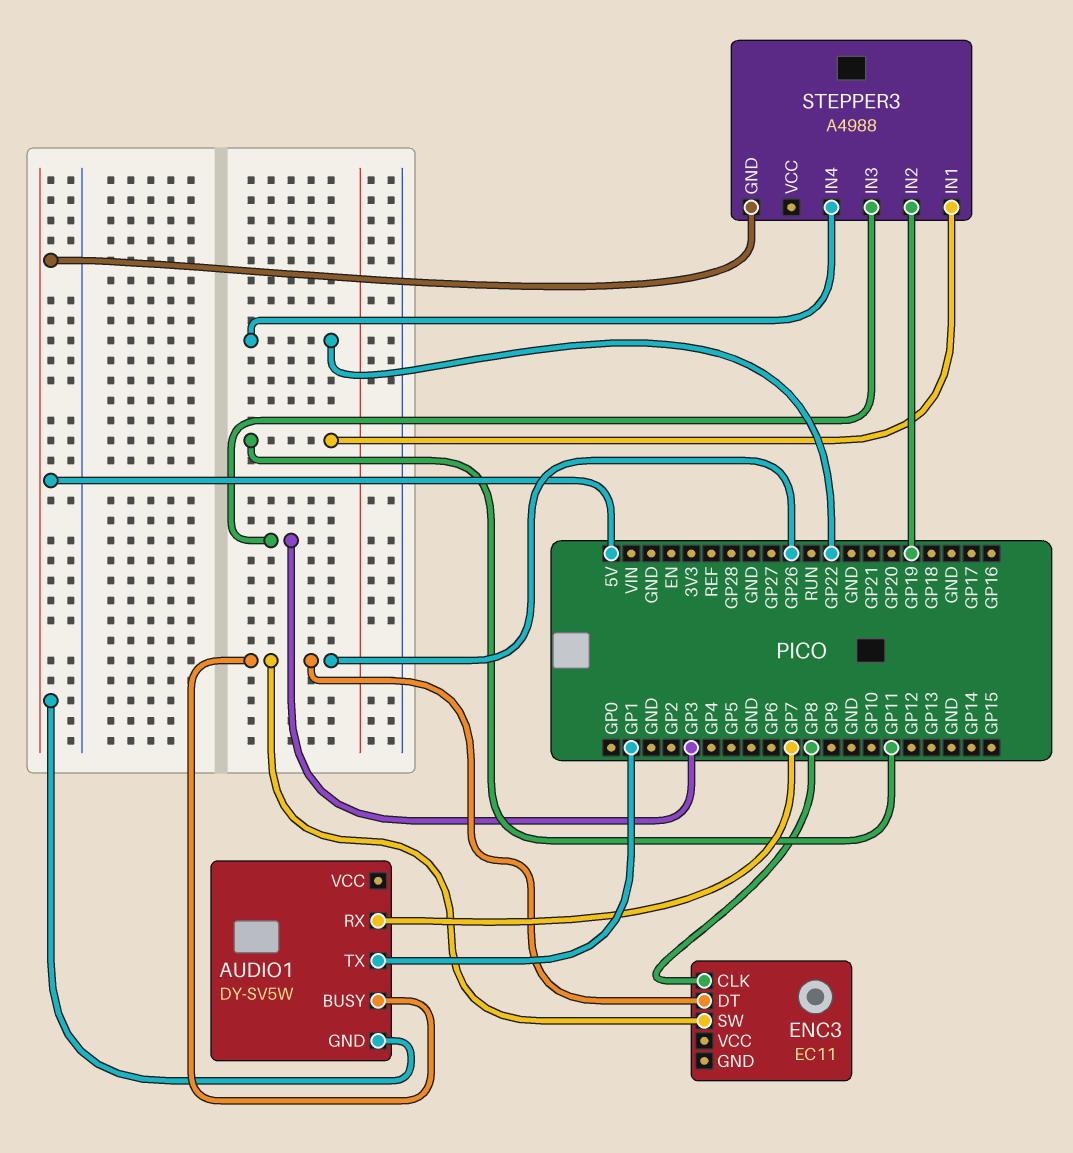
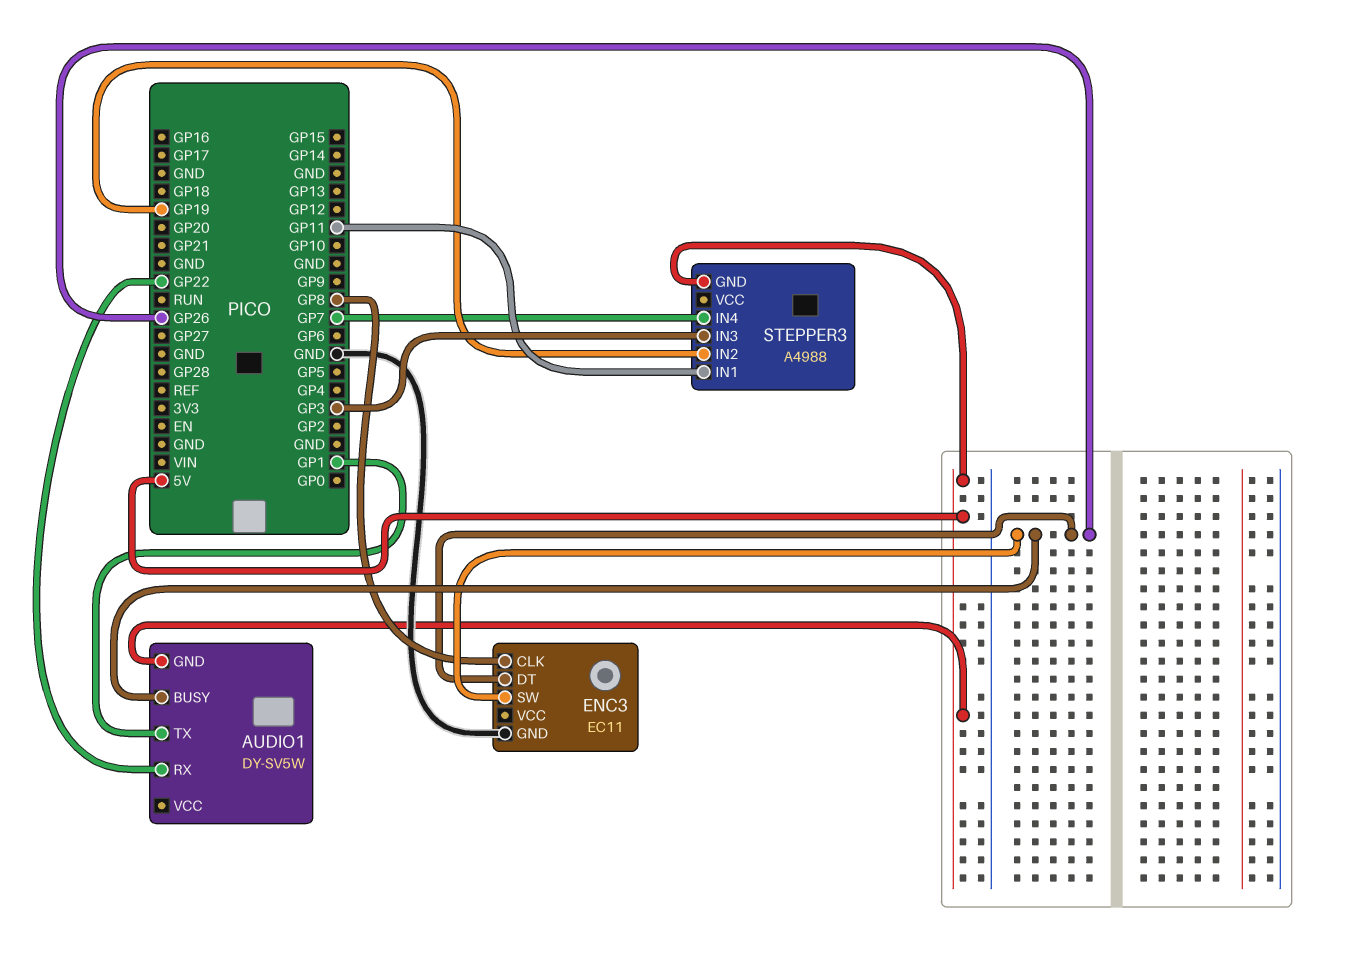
AUDIO1 pin RX: GP7 -> GP22
ENC3 pin GND: none -> GND
STEPPER3 pin IN4: GP22 -> GP7

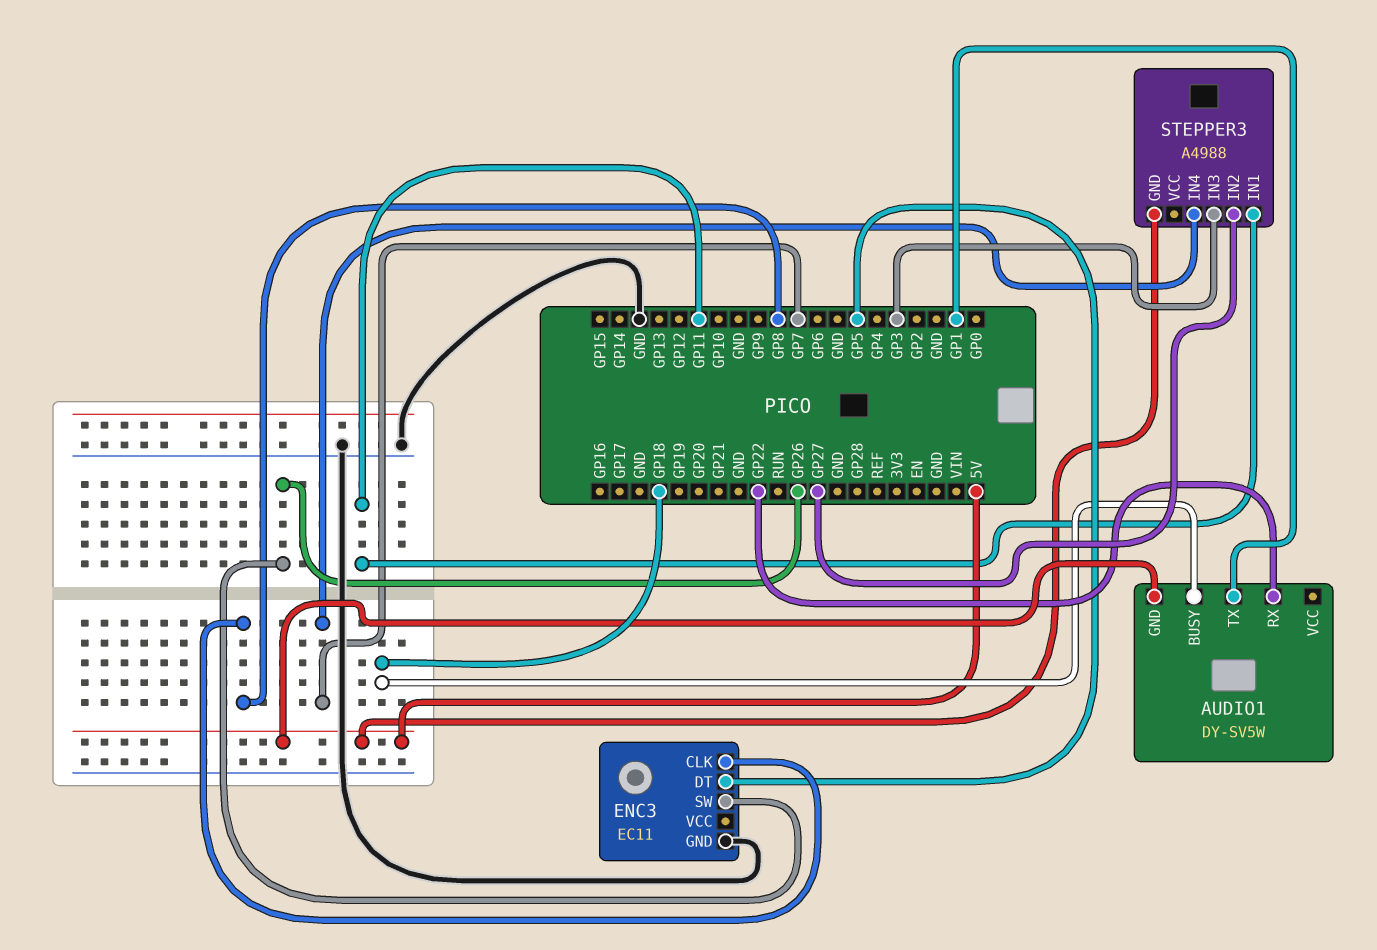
AUDIO1 pin BUSY: GP26 -> GP18
ENC3 pin DT: GP26 -> GP5
STEPPER3 pin IN2: GP19 -> GP27

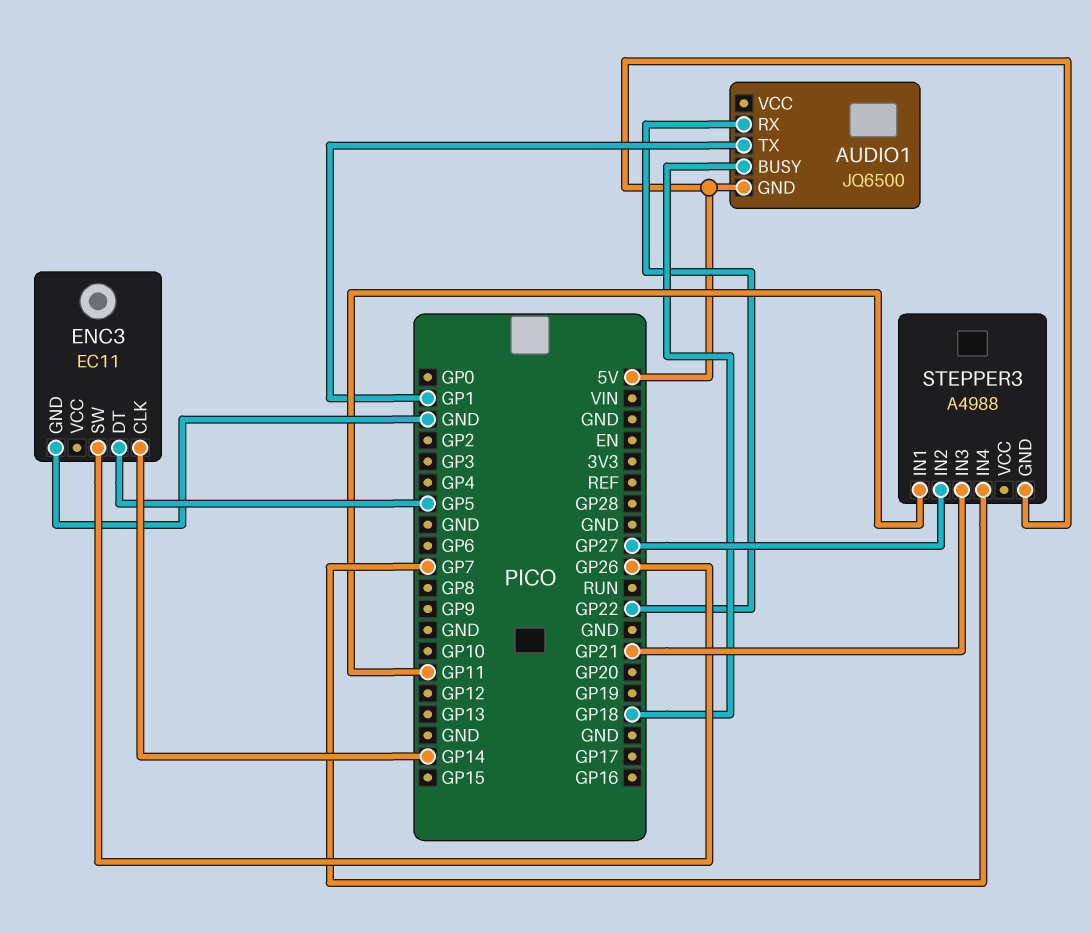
AUDIO1: DY-SV5W -> JQ6500
ENC3 pin CLK: GP8 -> GP14
STEPPER3 pin IN3: GP3 -> GP21

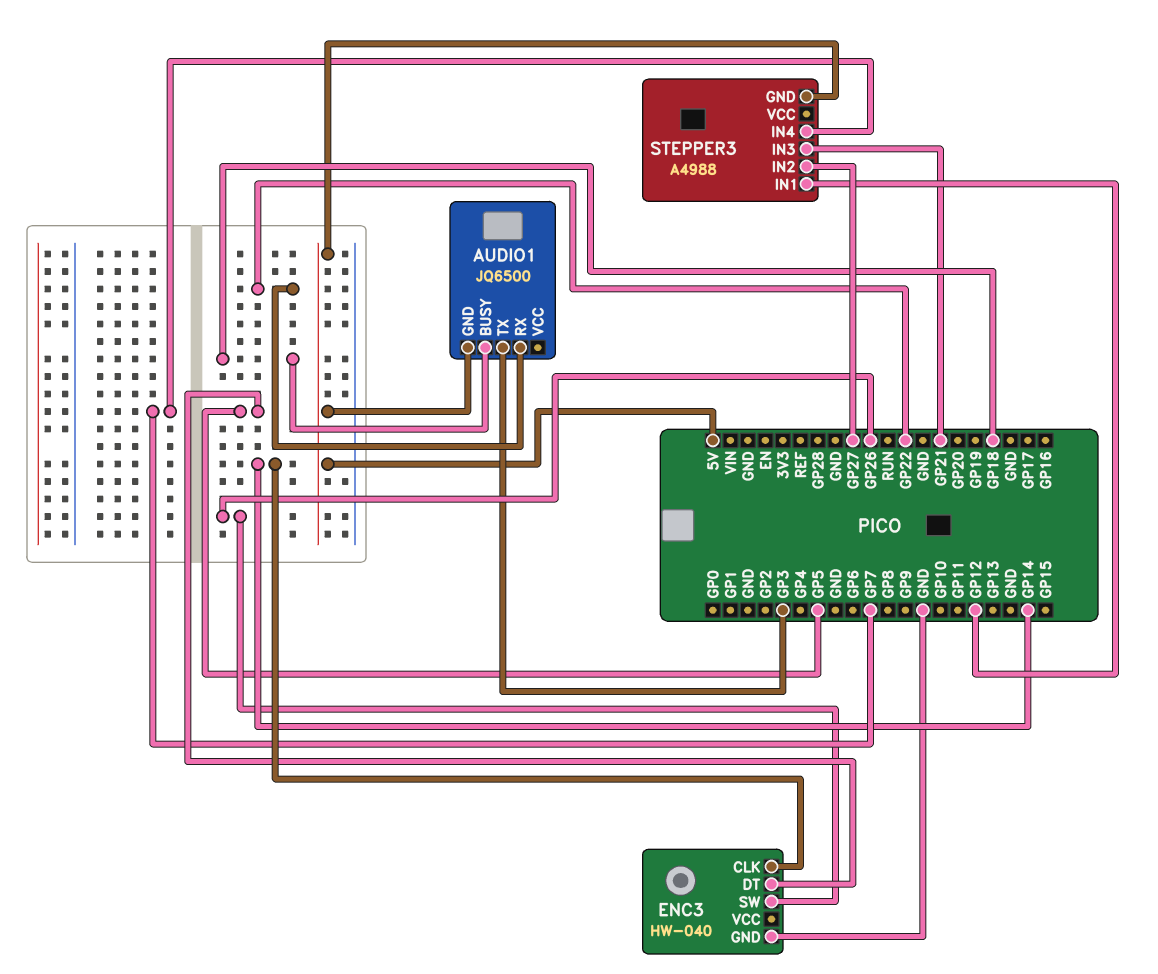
AUDIO1 pin TX: GP1 -> GP3
ENC3: EC11 -> HW-040
STEPPER3 pin IN1: GP11 -> GP12

